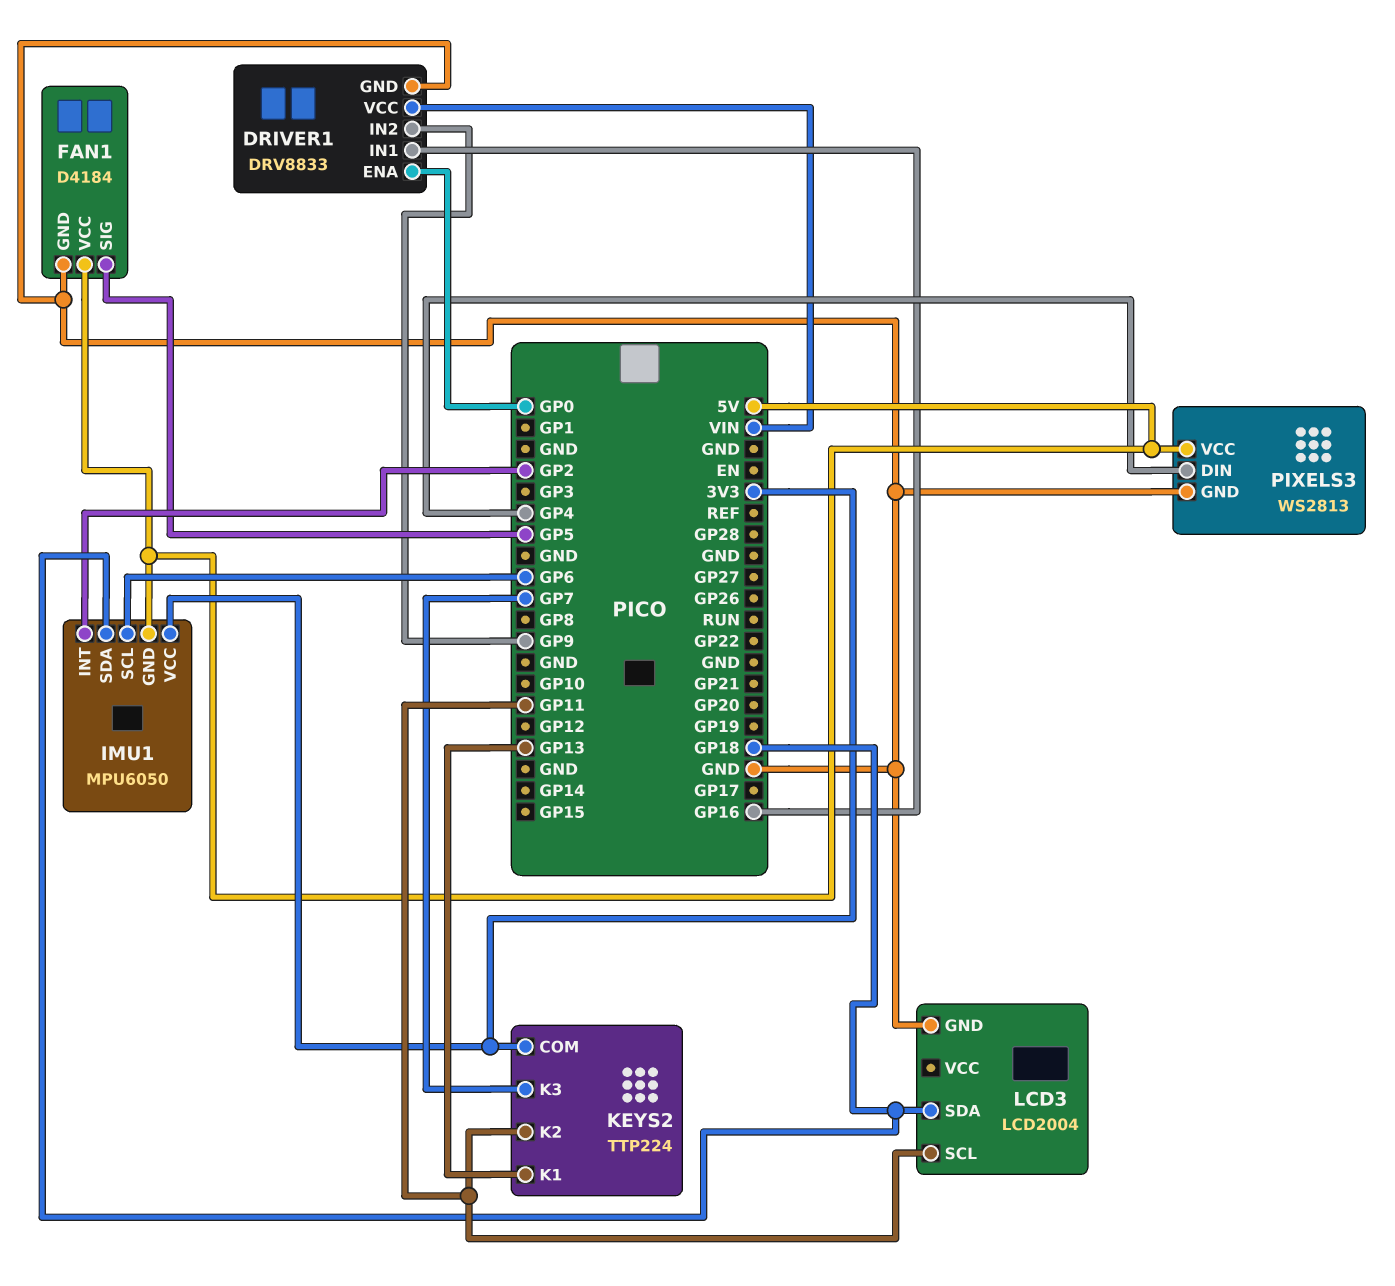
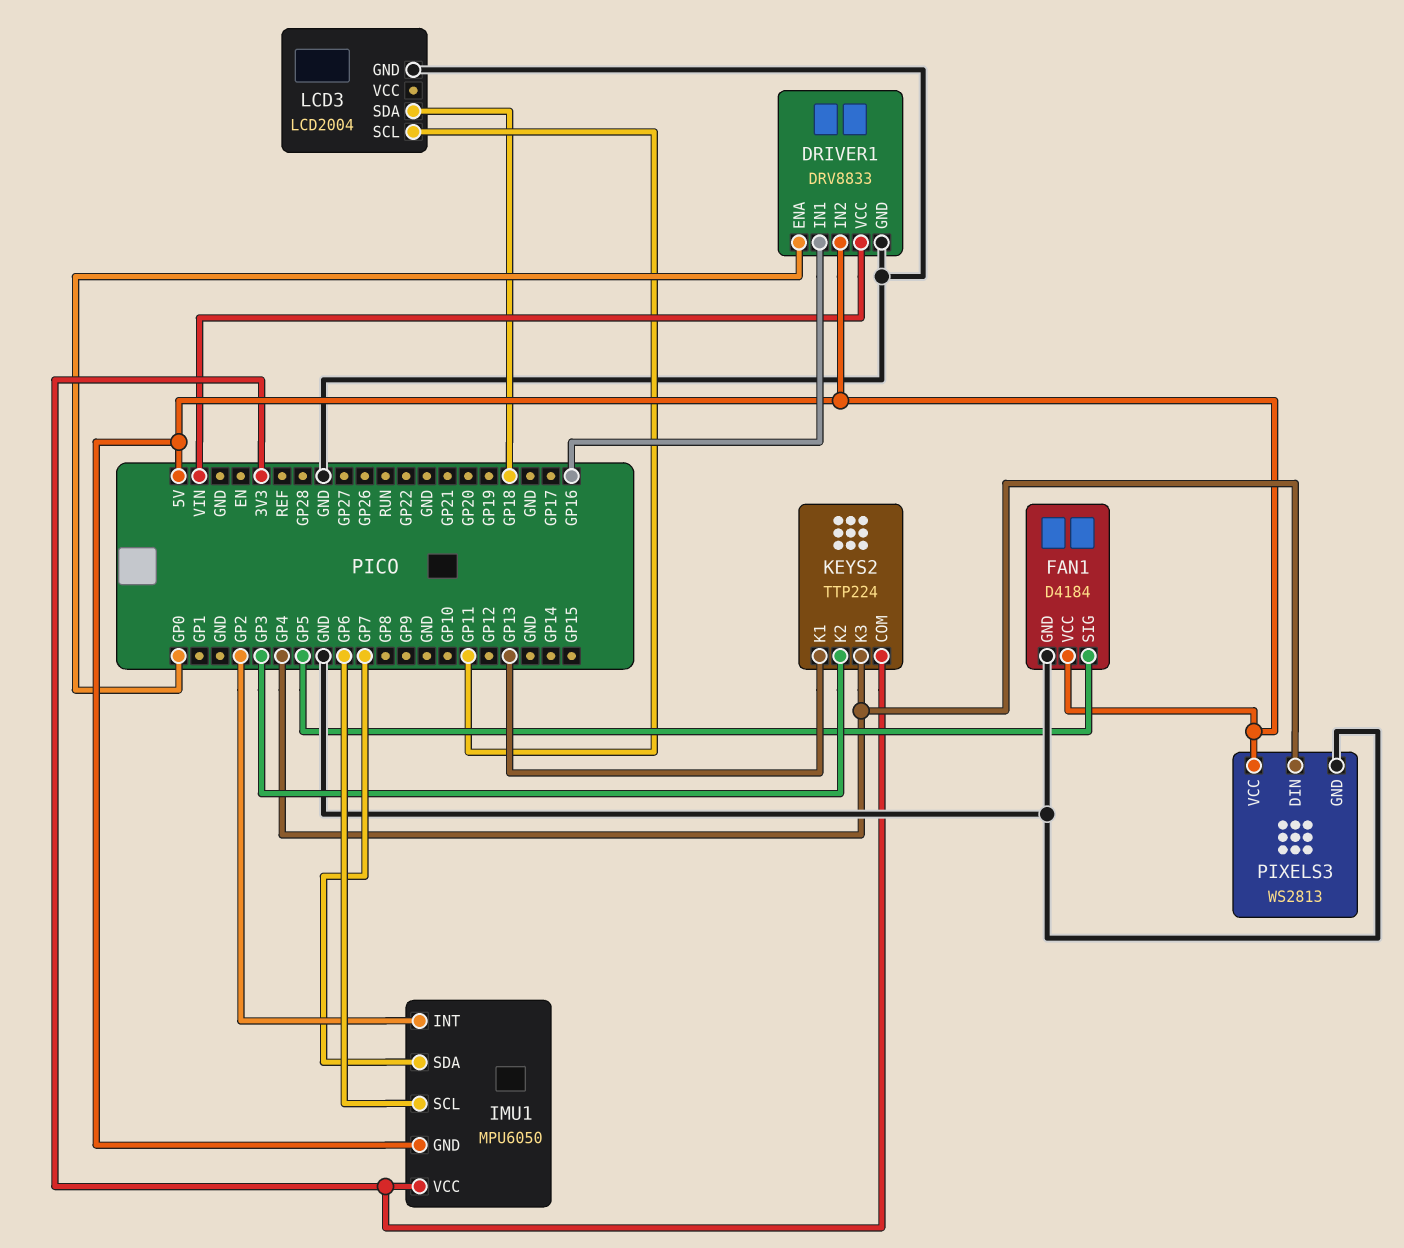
DRIVER1 pin IN2: GP9 -> 5V
IMU1 pin SDA: GP18 -> GP7
KEYS2 pin K2: GP11 -> GP3
KEYS2 pin K3: GP7 -> GP4

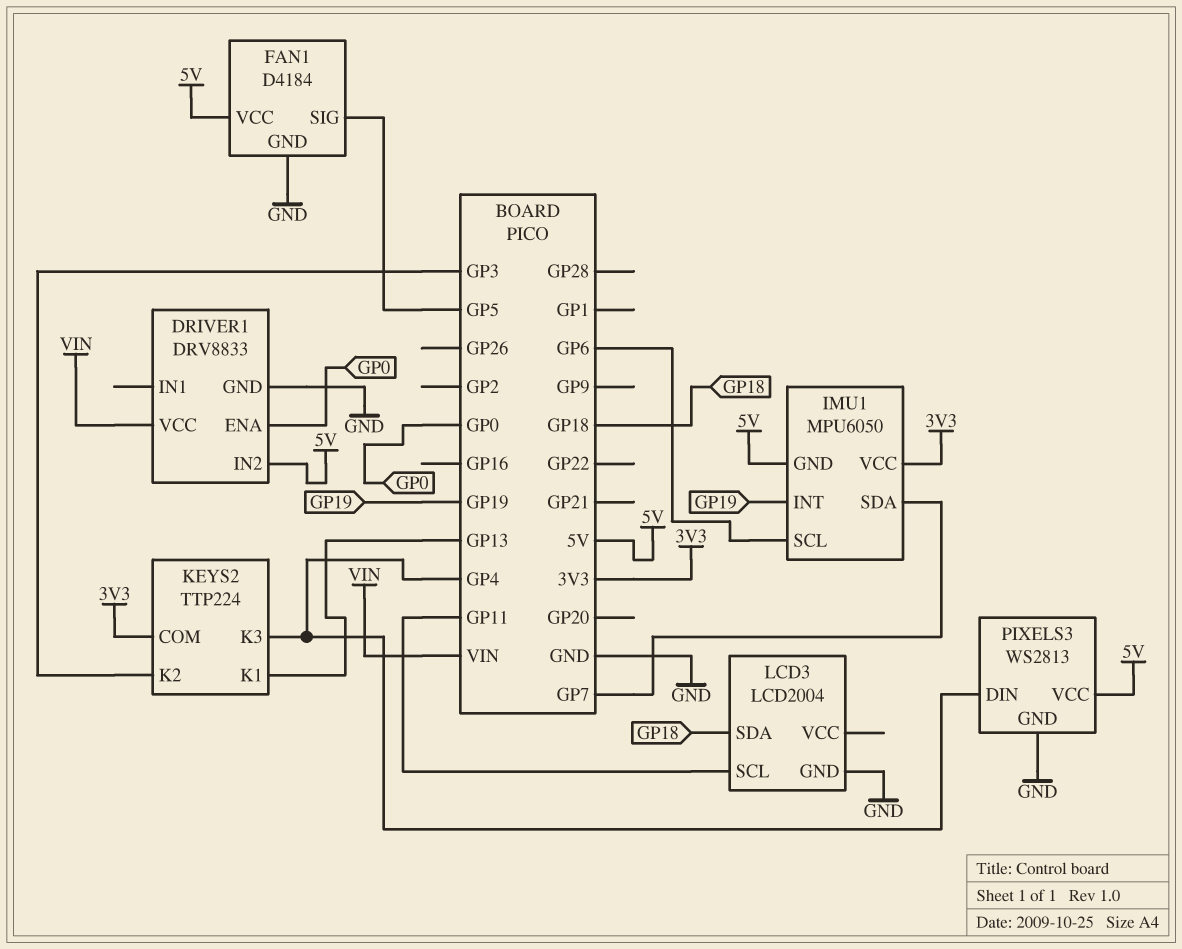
DRIVER1 pin IN1: GP16 -> none
IMU1 pin INT: GP2 -> GP19

